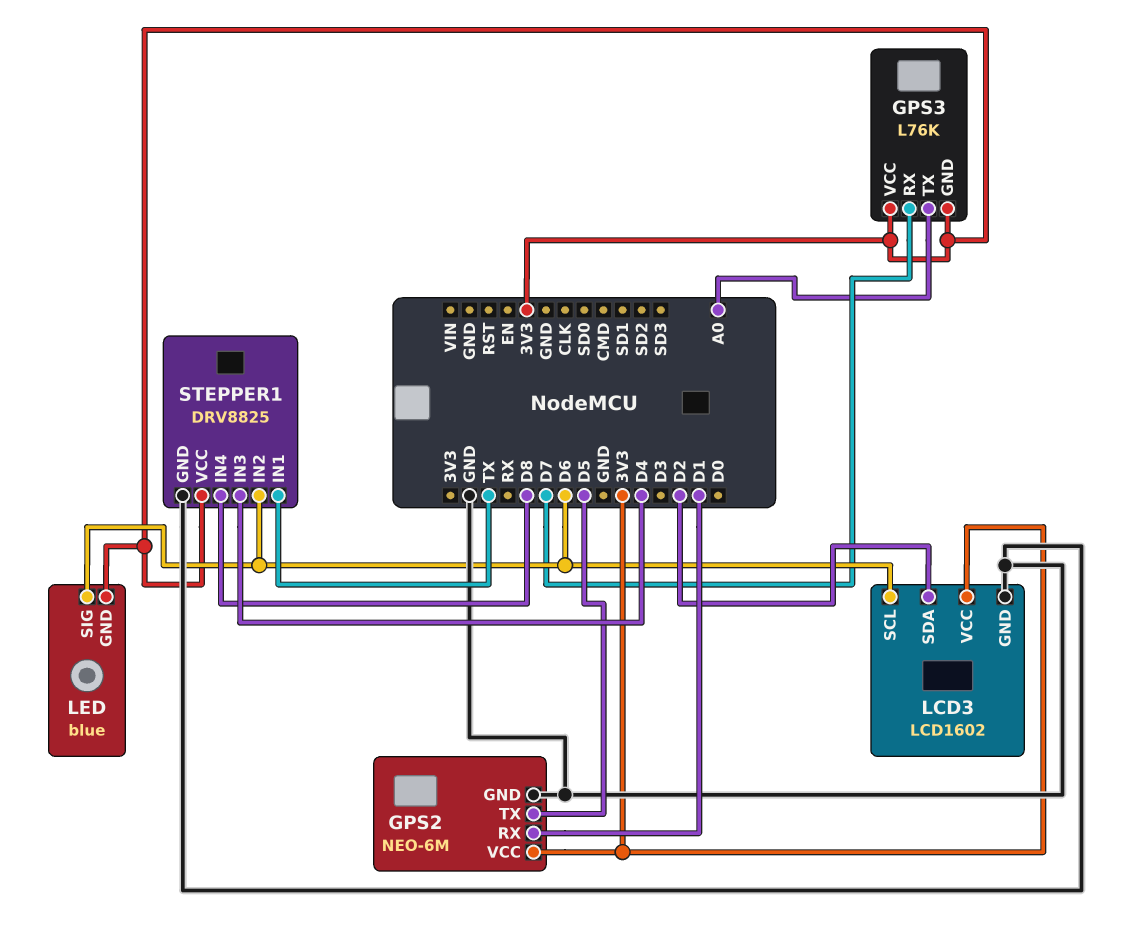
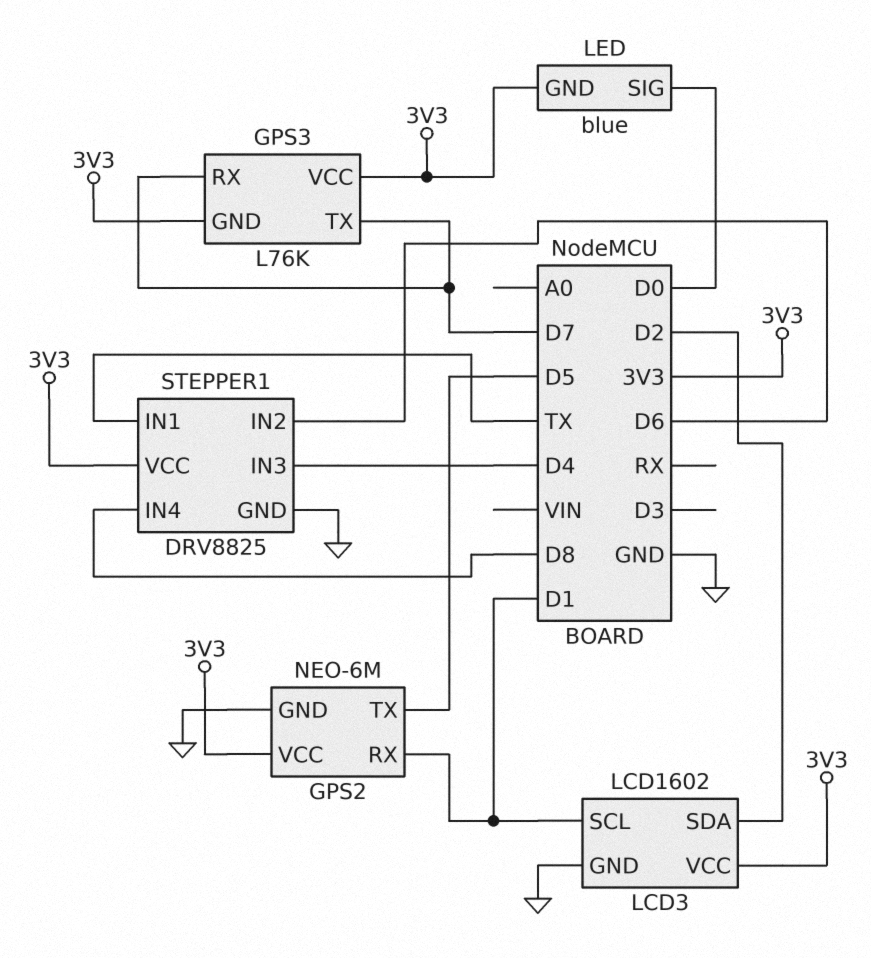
GPS3 pin TX: A0 -> D7
LCD3 pin SCL: D6 -> D1
LED pin SIG: D6 -> D0

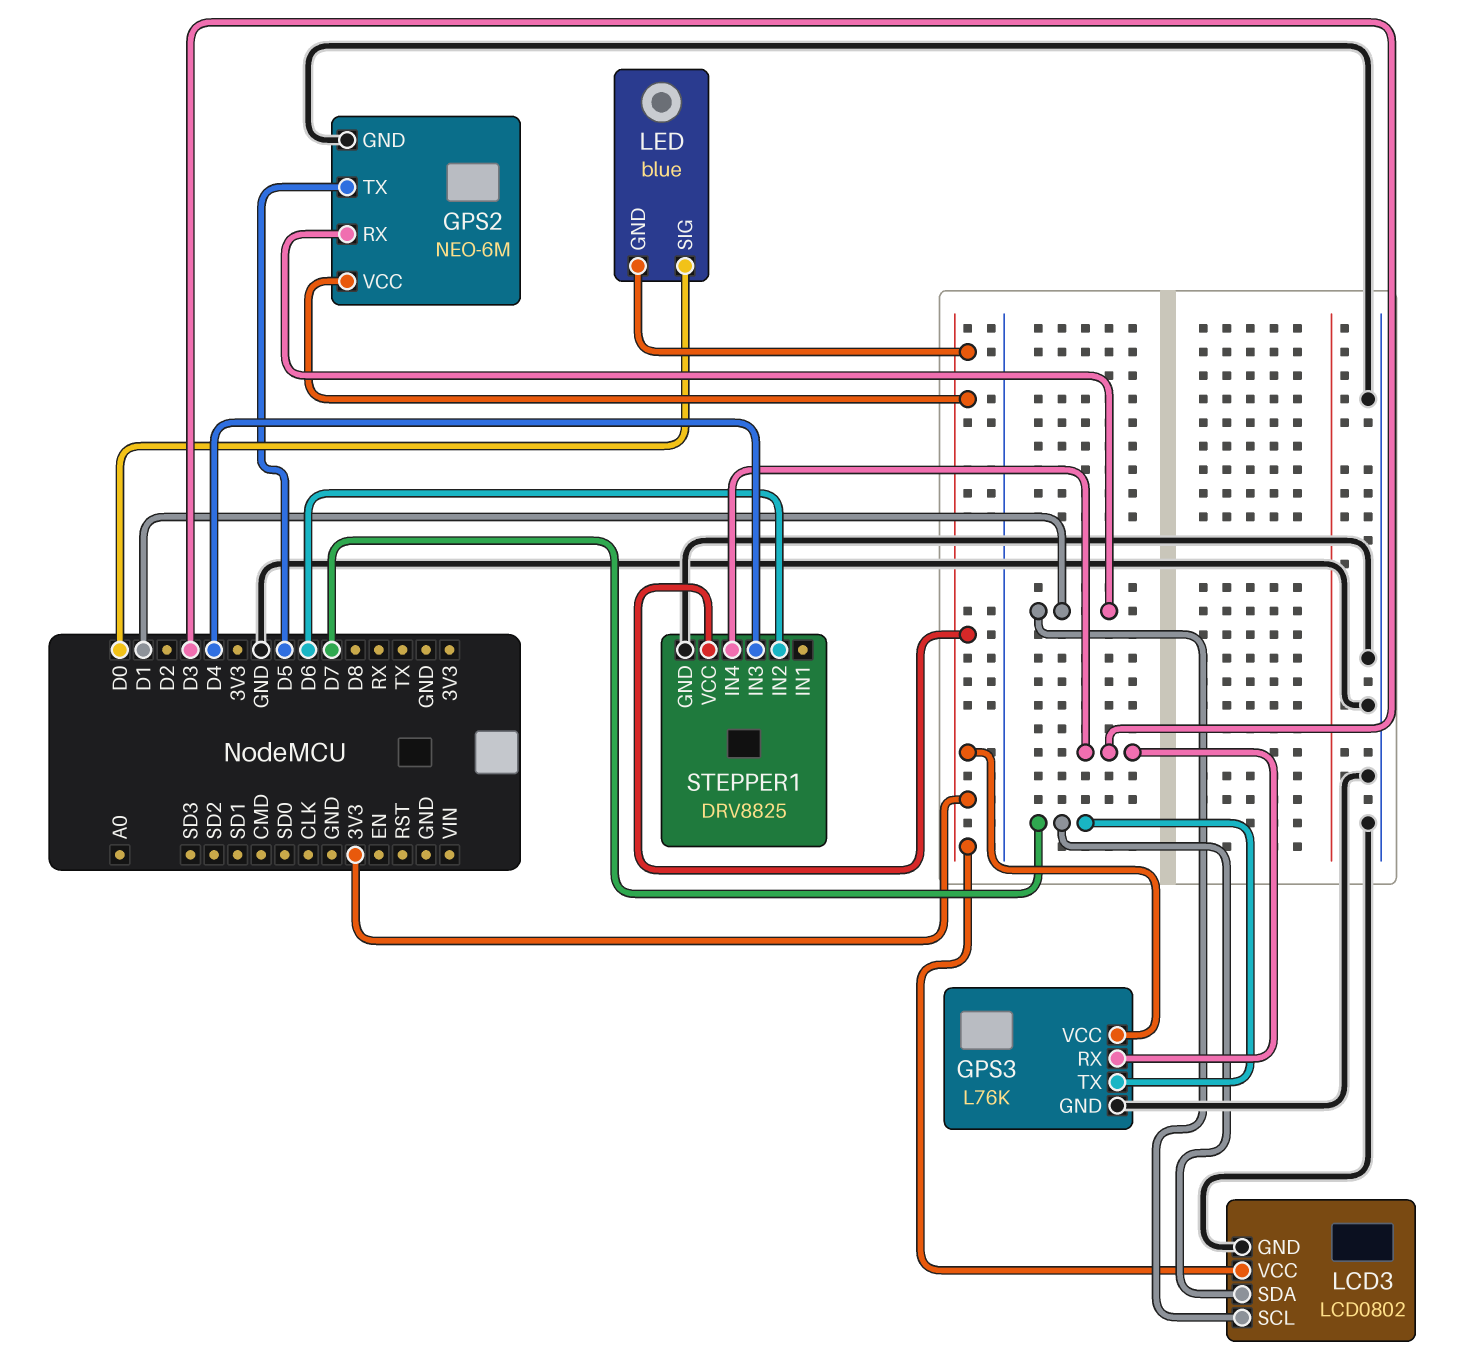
GPS3 pin GND: 3V3 -> GND
GPS3 pin RX: D7 -> D3
LCD3: LCD1602 -> LCD0802
LCD3 pin SDA: D2 -> D7
STEPPER1 pin IN1: TX -> none
STEPPER1 pin IN4: D8 -> D3

